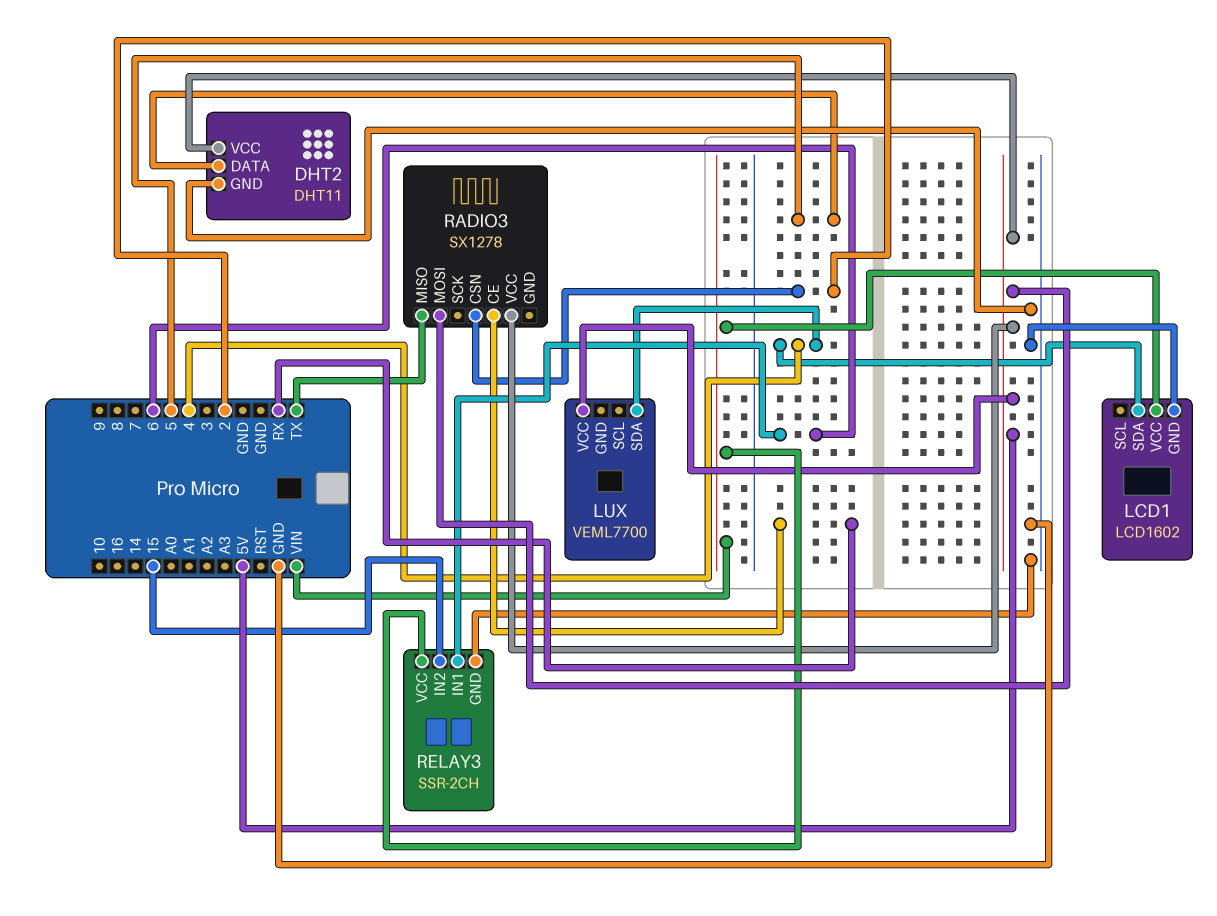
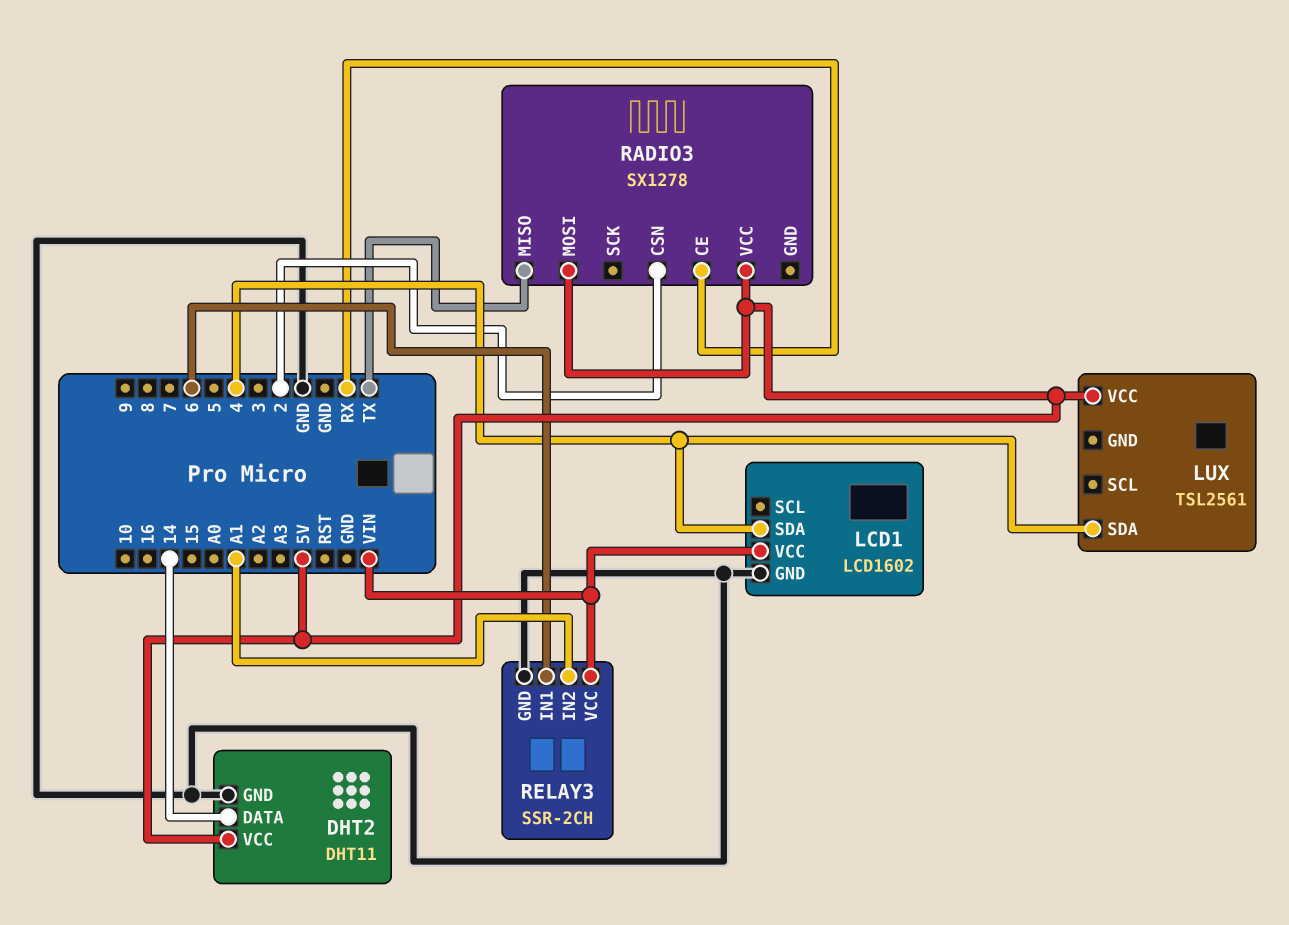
DHT2 pin DATA: 5 -> 14
LUX: VEML7700 -> TSL2561
RELAY3 pin IN2: 15 -> A1

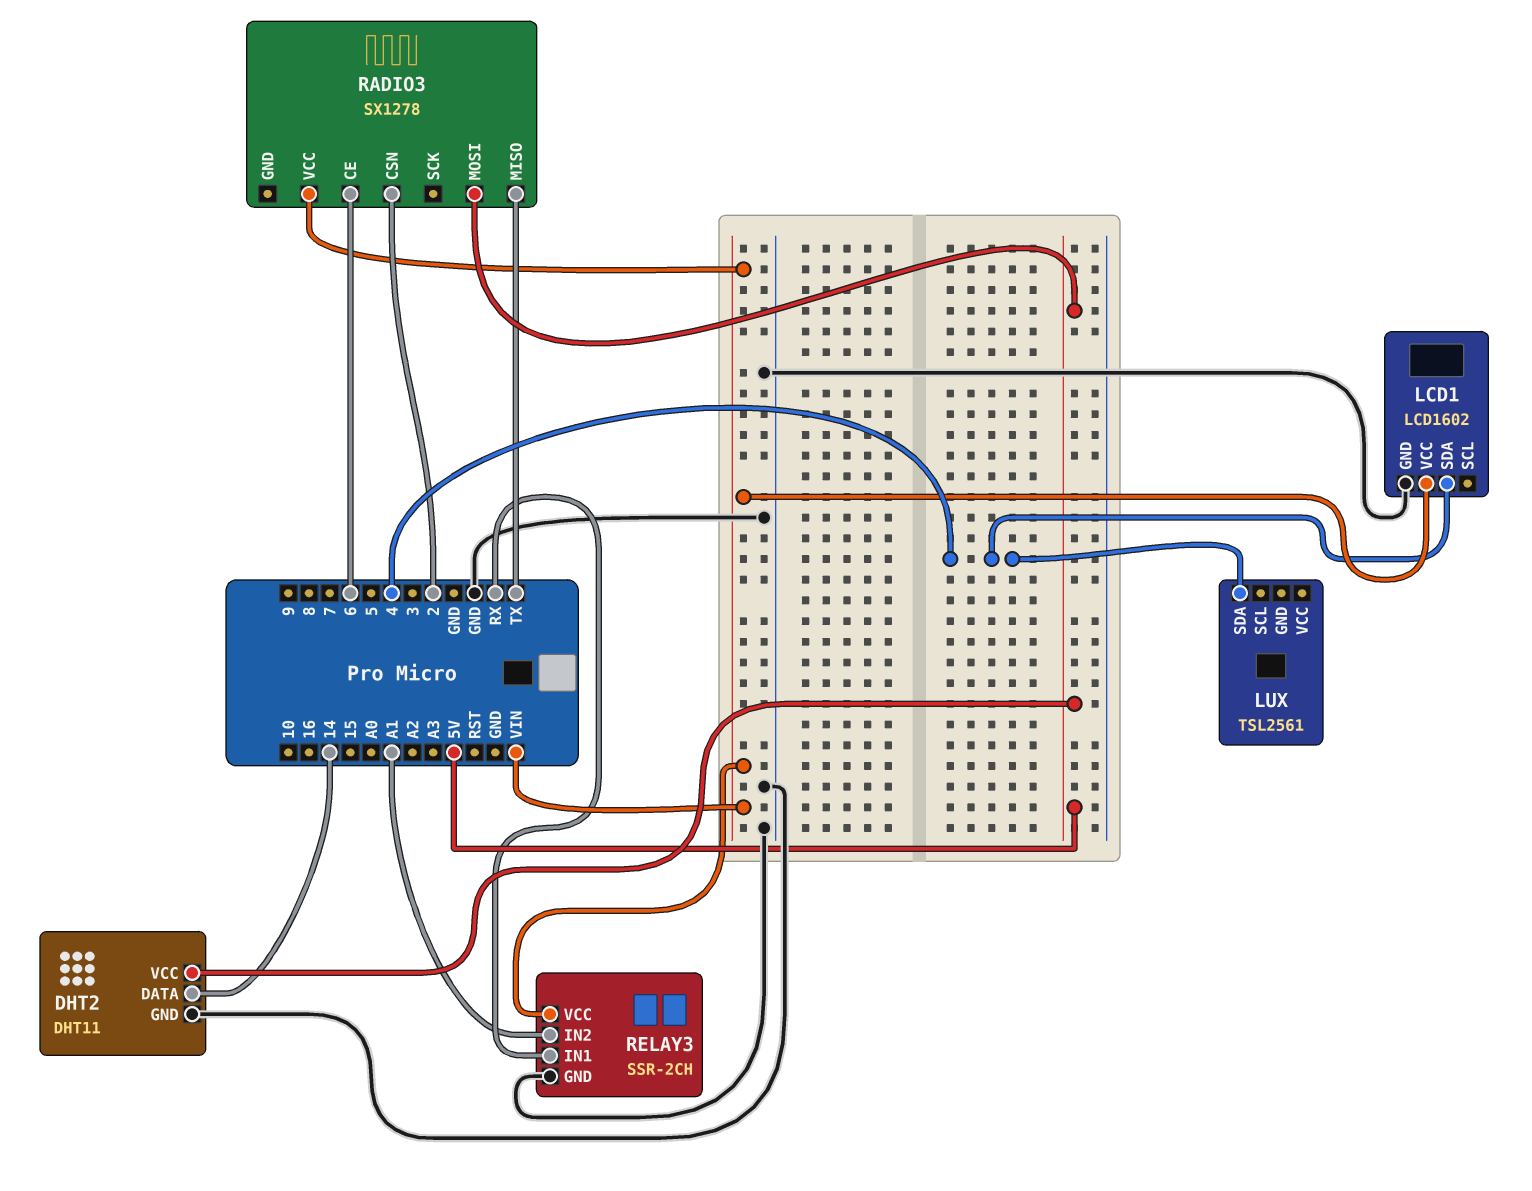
LUX pin VCC: 5V -> none
RADIO3 pin CE: RX -> 6
RADIO3 pin VCC: 5V -> VIN
RELAY3 pin IN1: 6 -> RX

